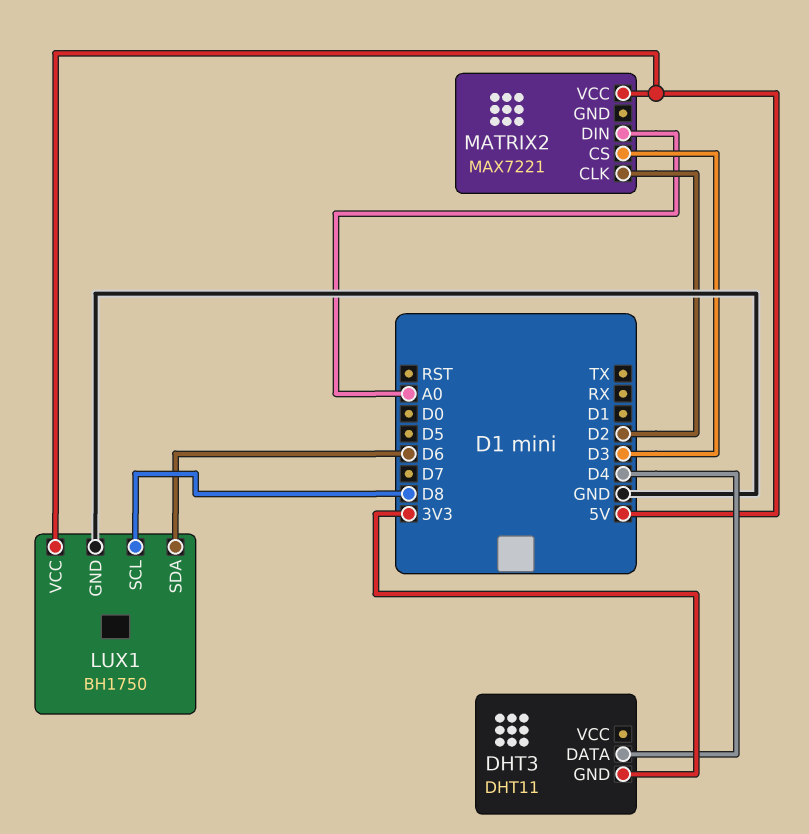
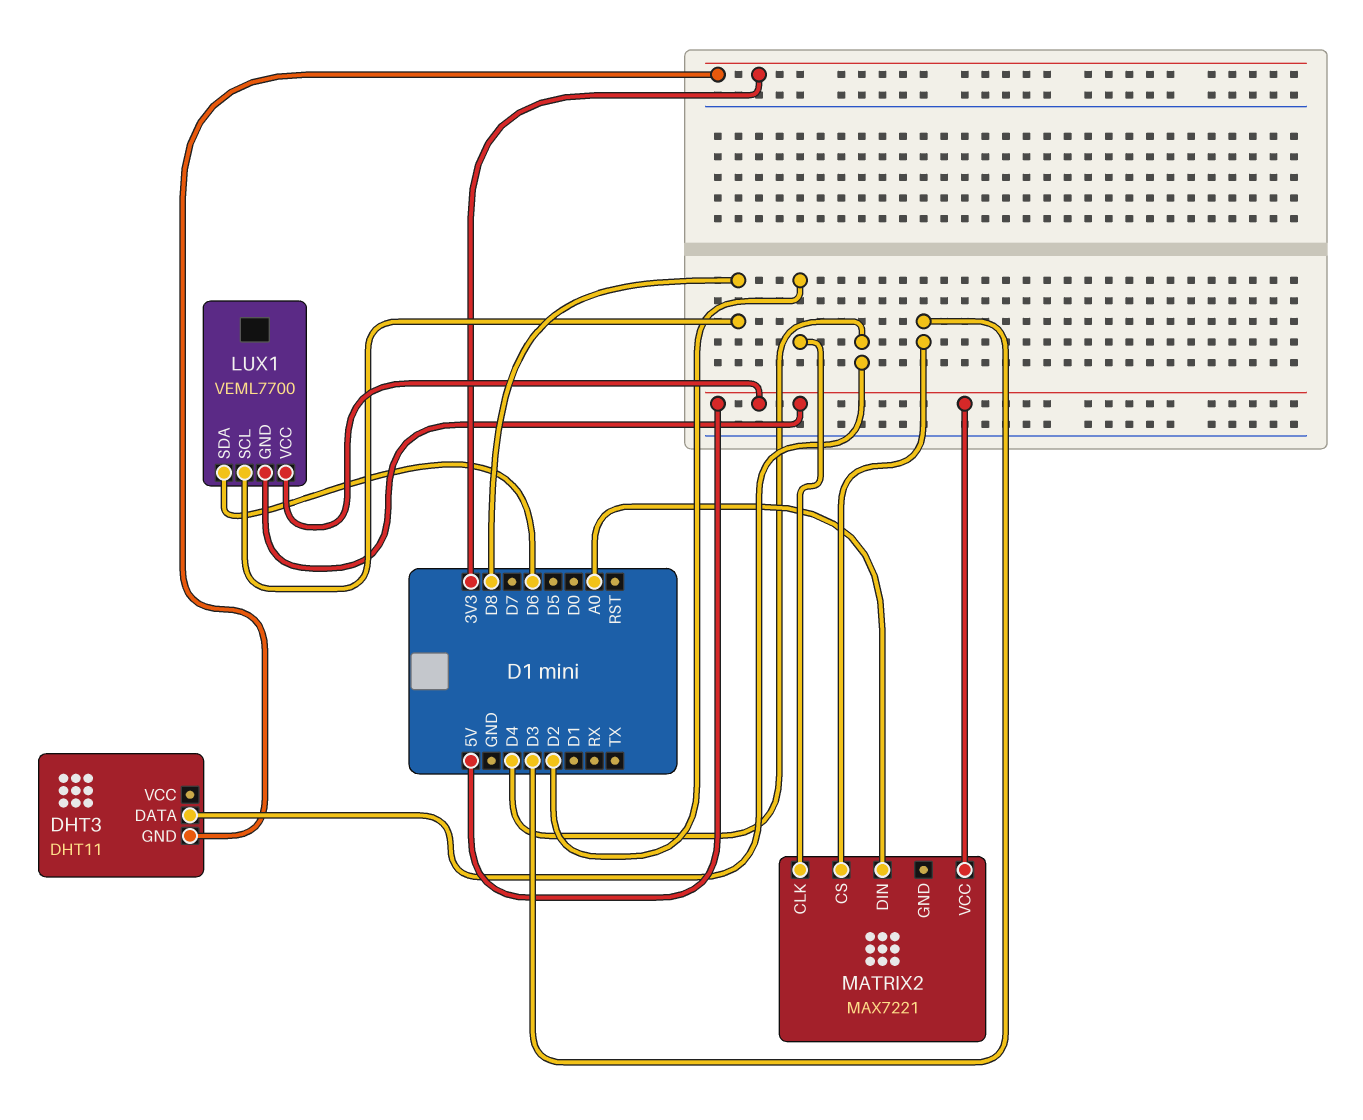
LUX1: BH1750 -> VEML7700
LUX1 pin GND: GND -> 5V

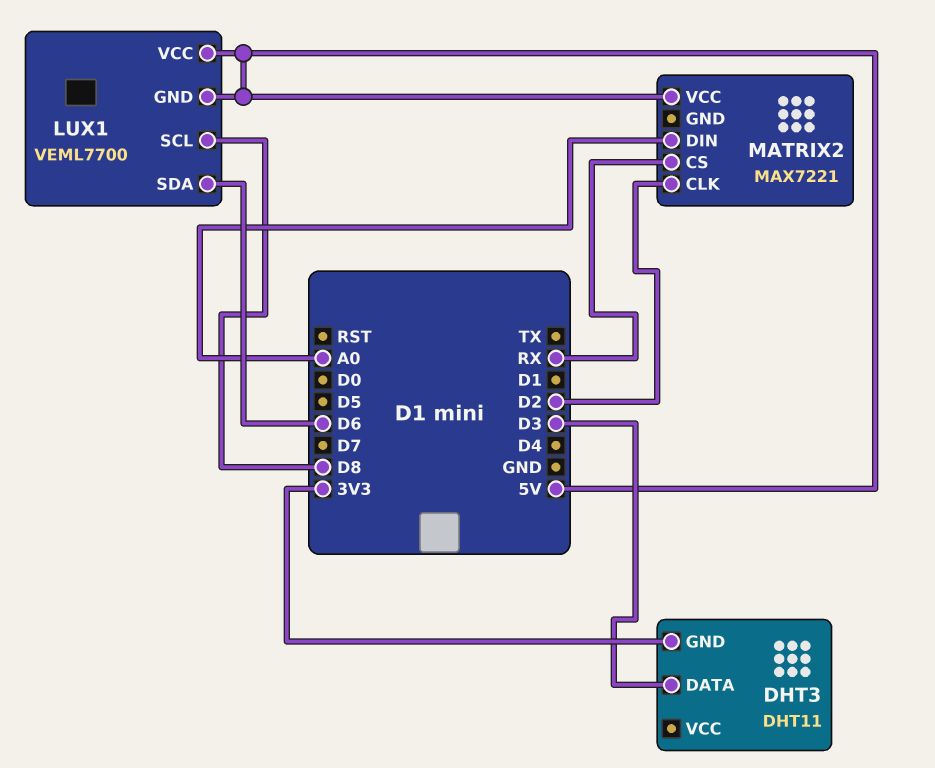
DHT3 pin DATA: D4 -> D3
MATRIX2 pin CS: D3 -> RX

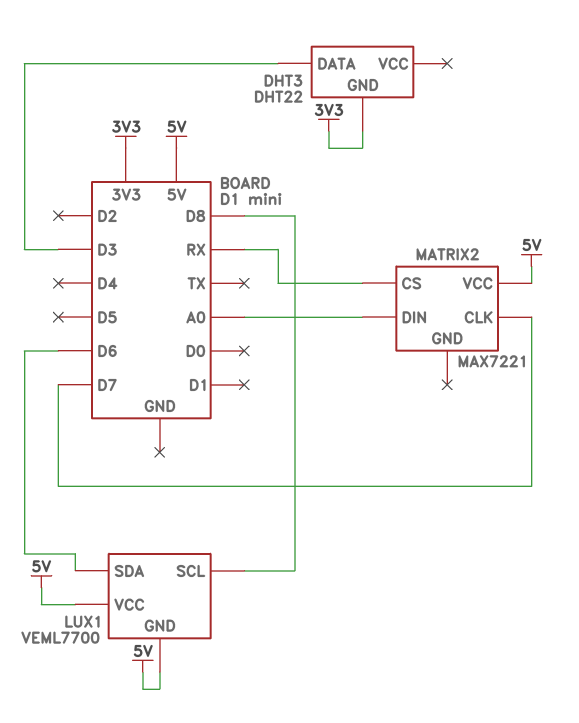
DHT3: DHT11 -> DHT22
MATRIX2 pin CLK: D2 -> D7

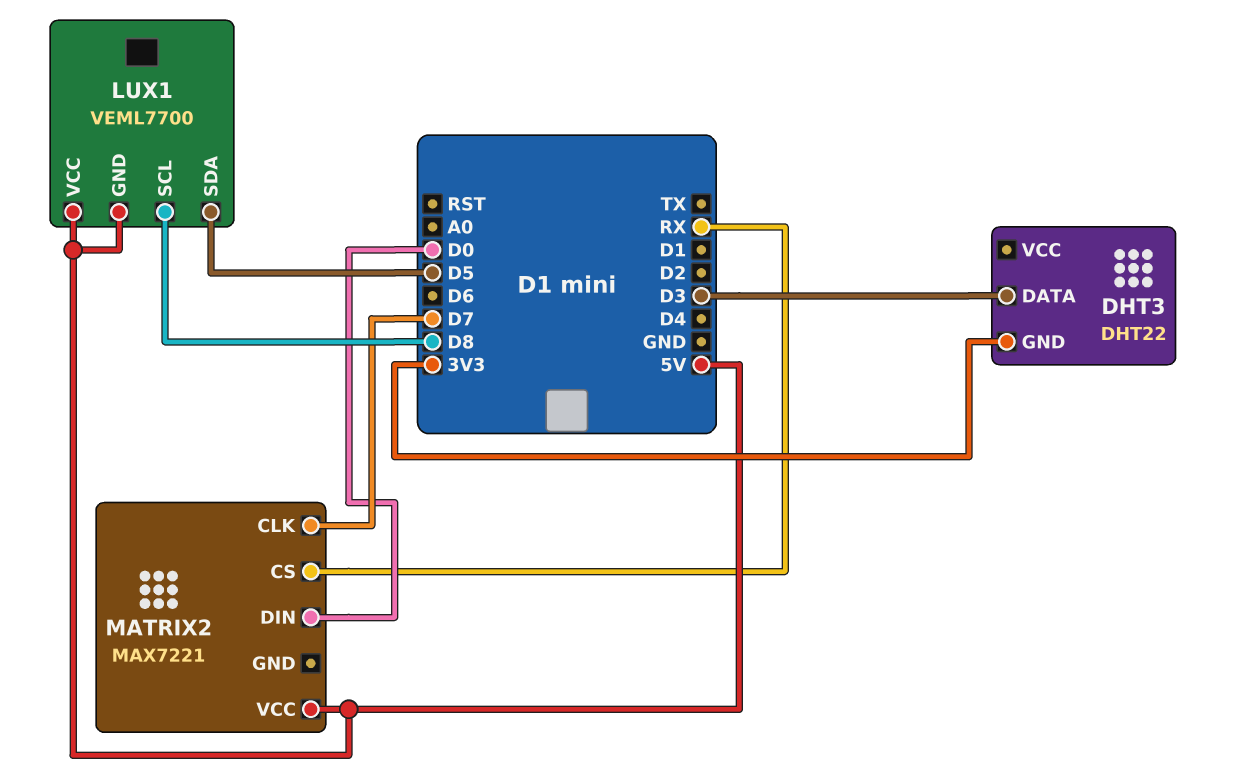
LUX1 pin SDA: D6 -> D5
MATRIX2 pin DIN: A0 -> D0

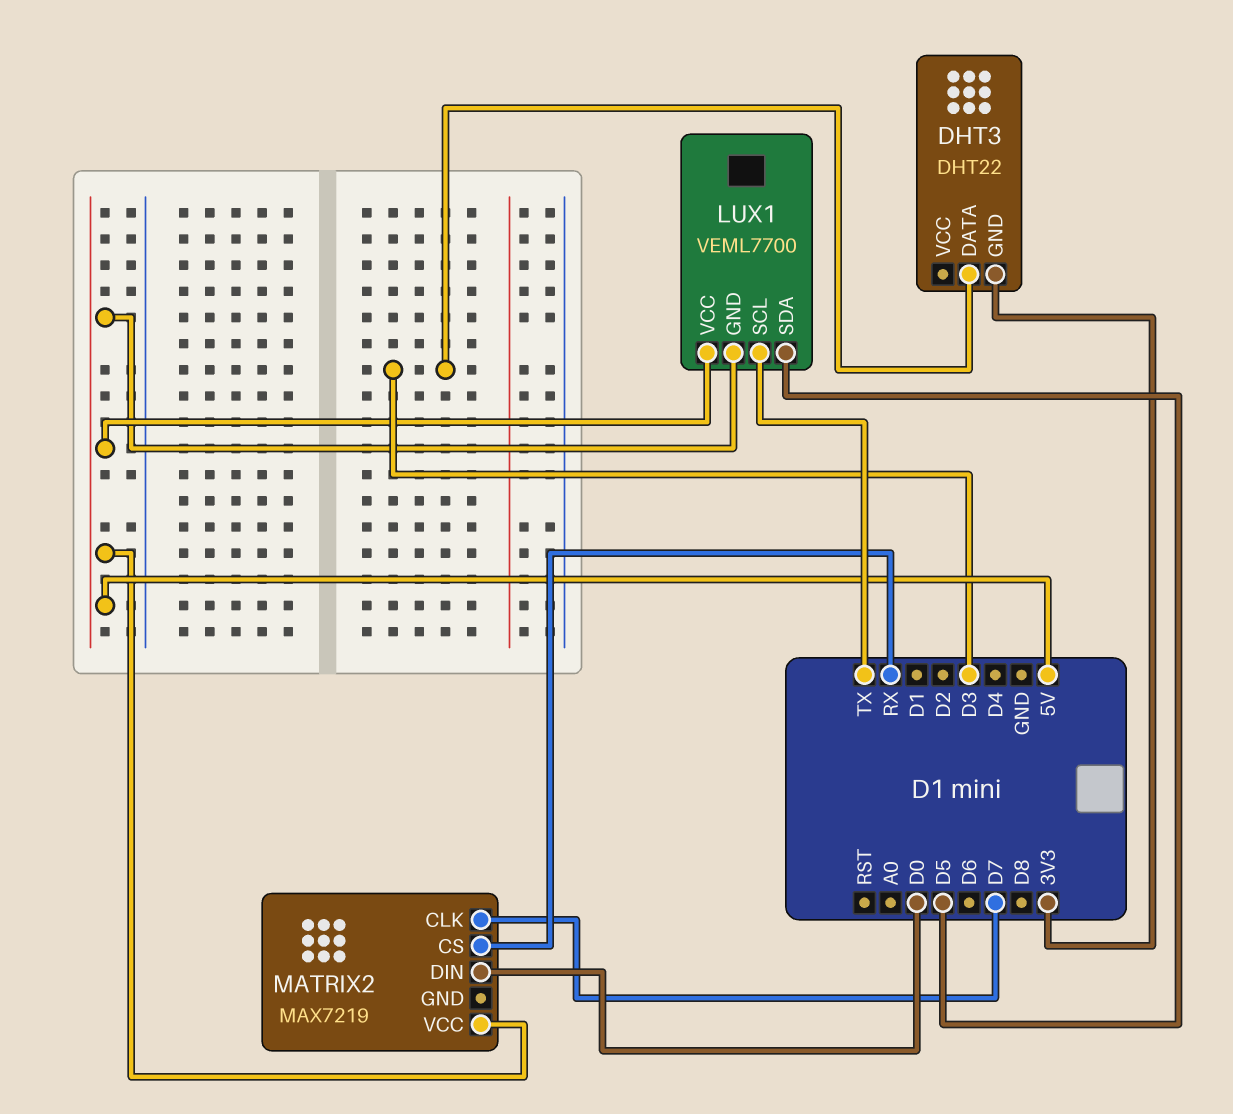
LUX1 pin SCL: D8 -> TX
MATRIX2: MAX7221 -> MAX7219

